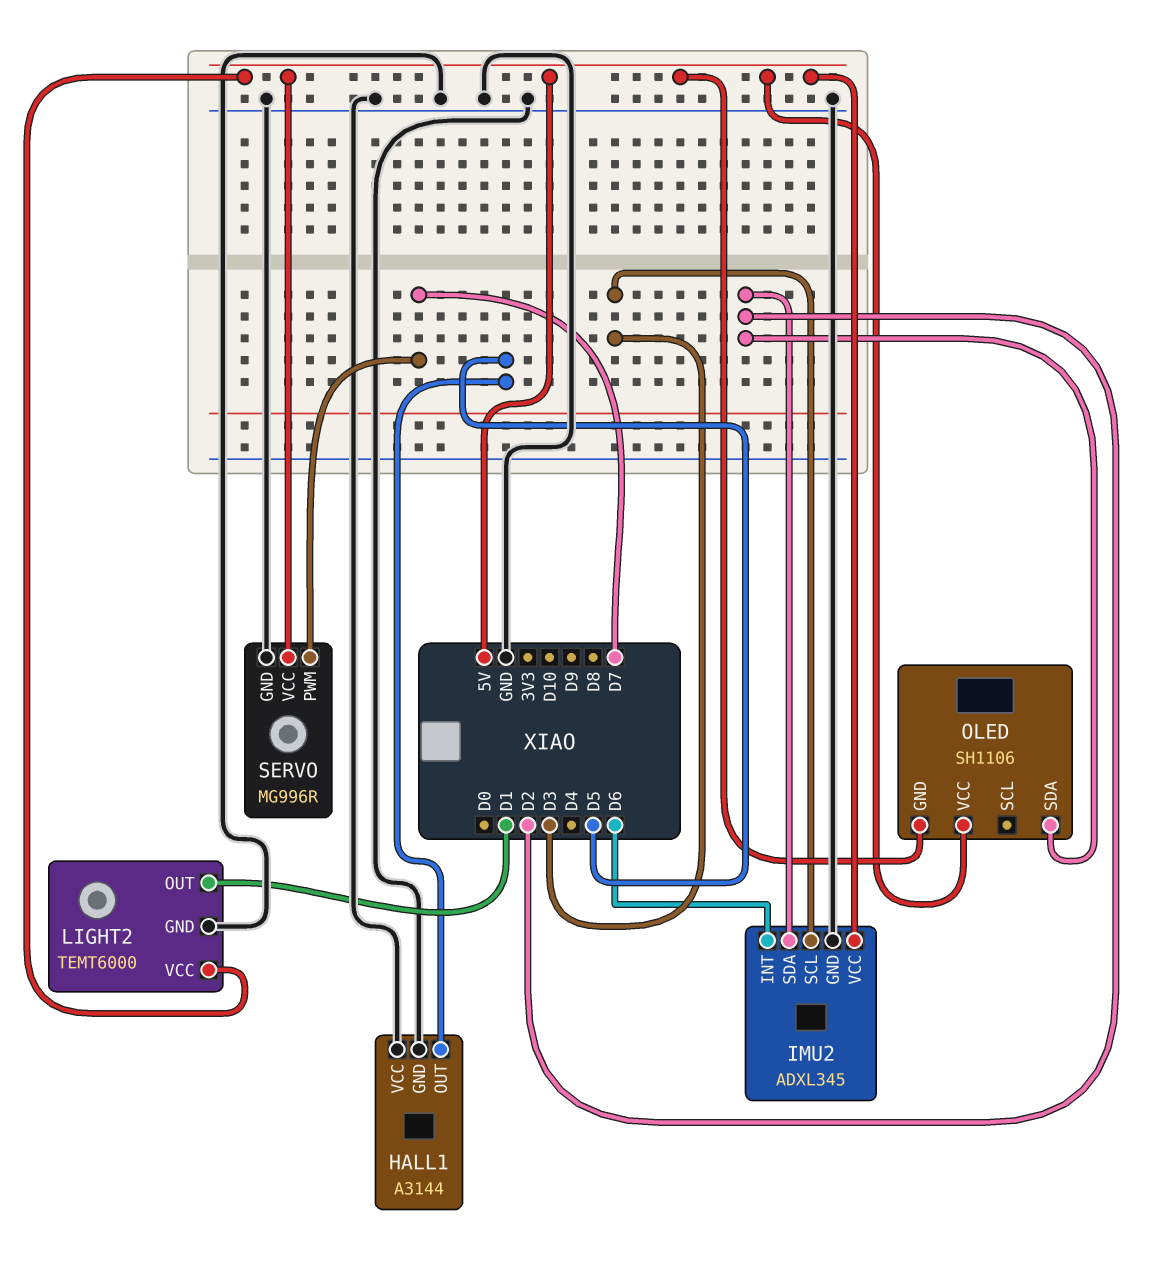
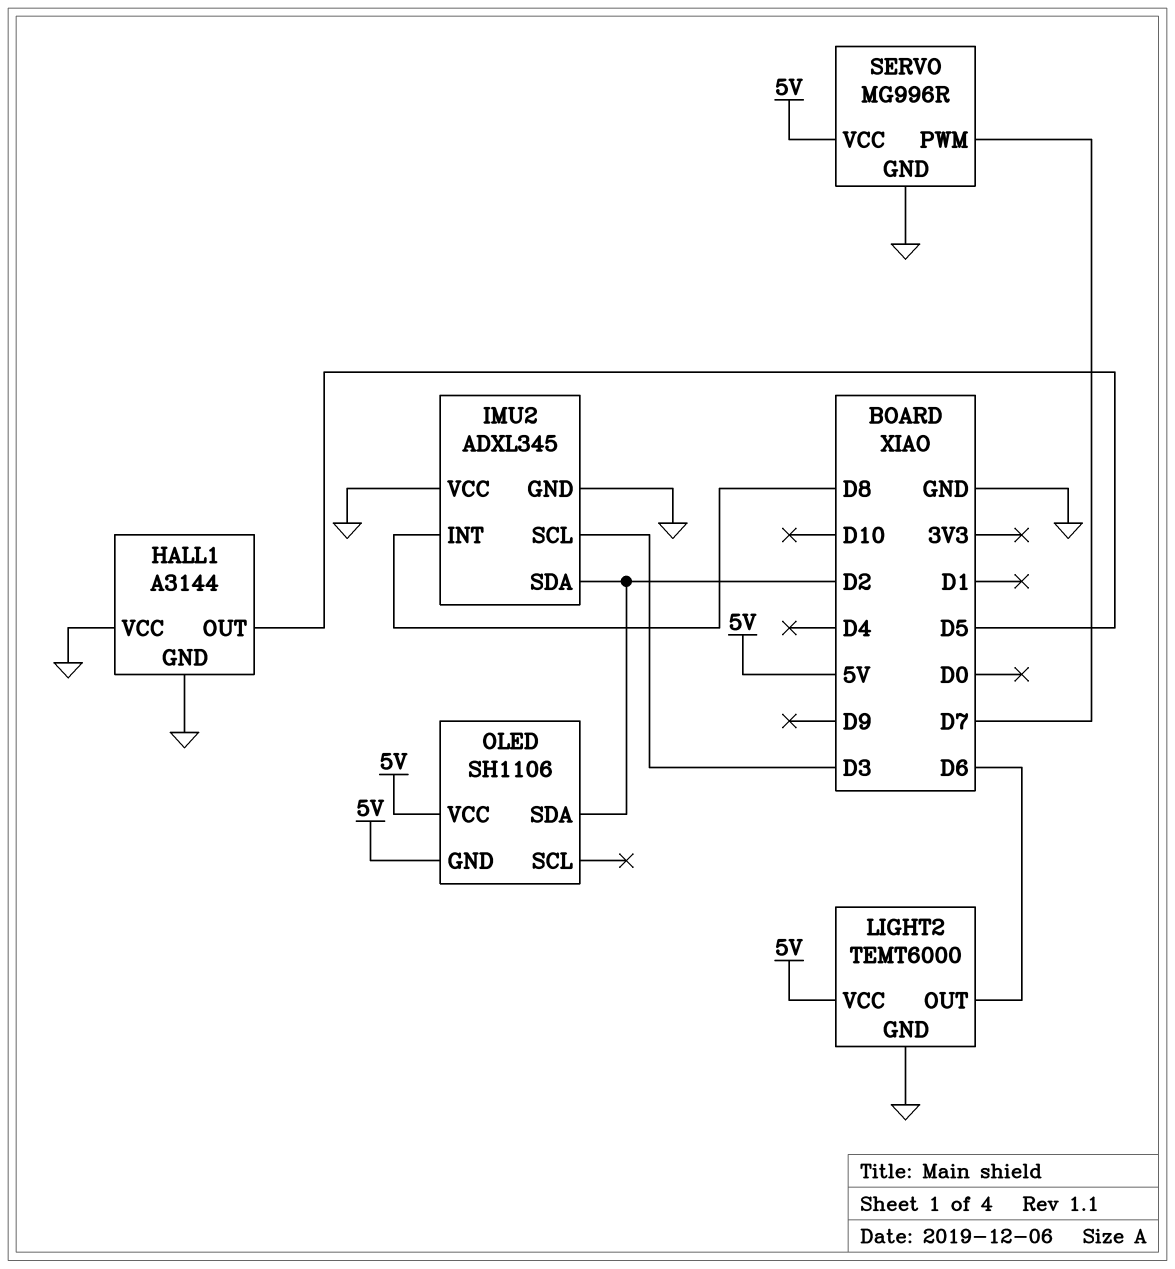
IMU2 pin INT: D6 -> D8
IMU2 pin VCC: 5V -> GND
LIGHT2 pin OUT: D1 -> D6

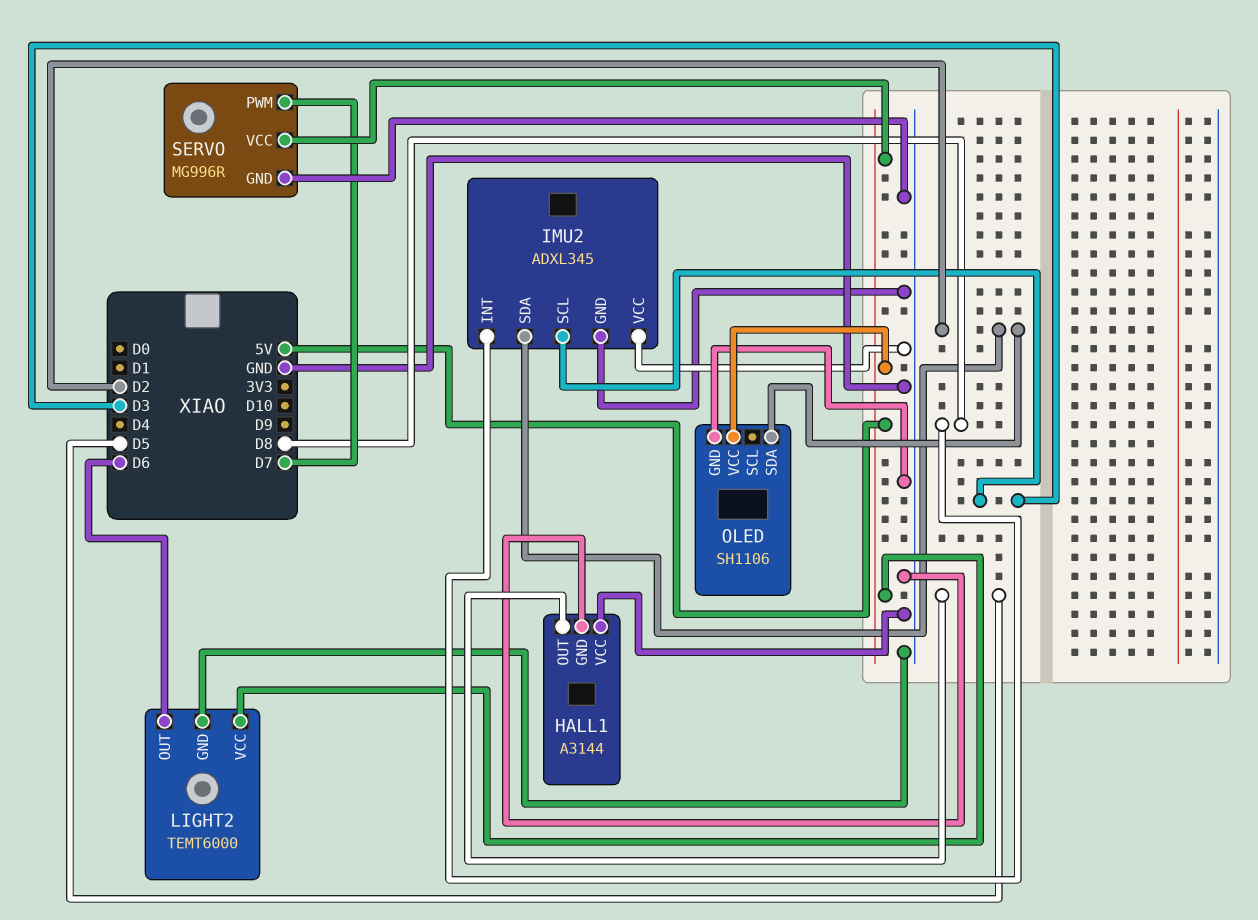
OLED pin GND: 5V -> GND

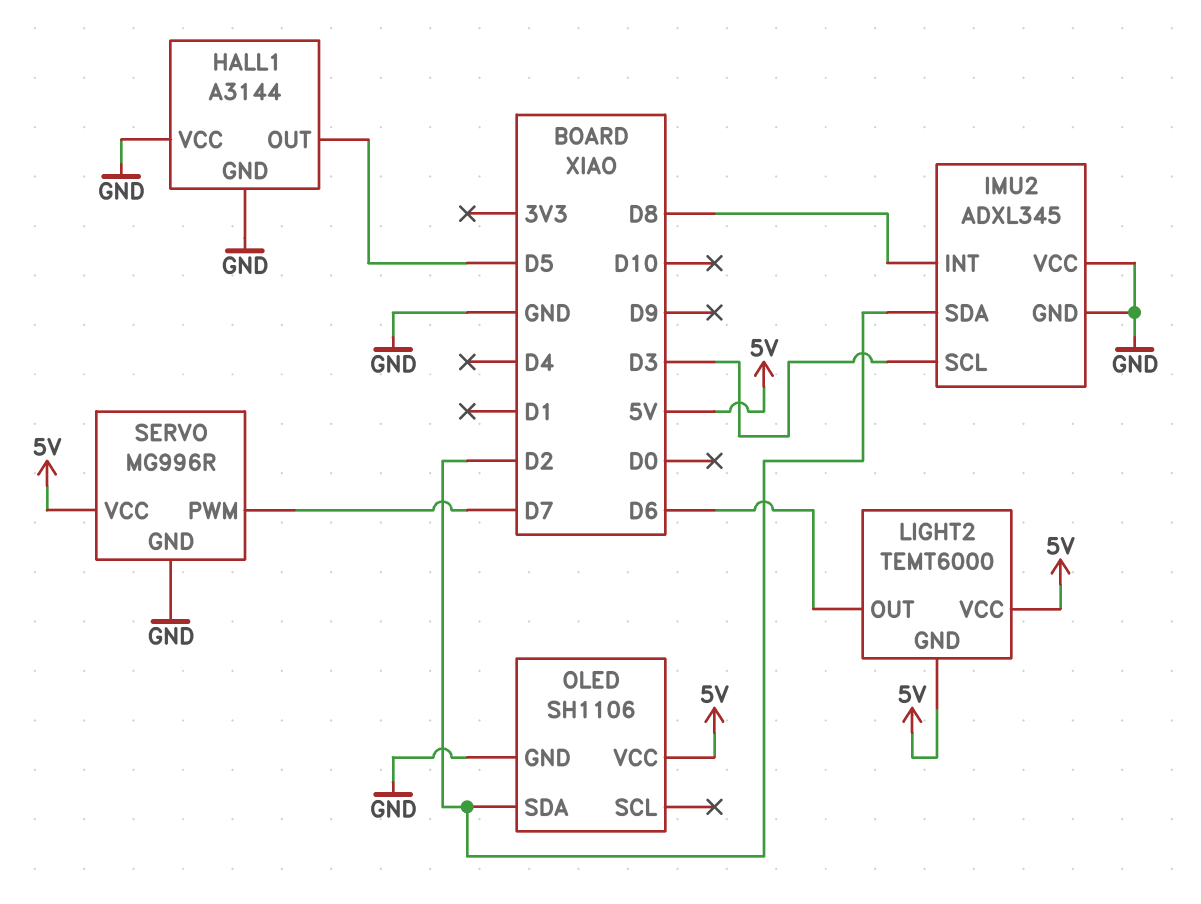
LIGHT2 pin GND: GND -> 5V

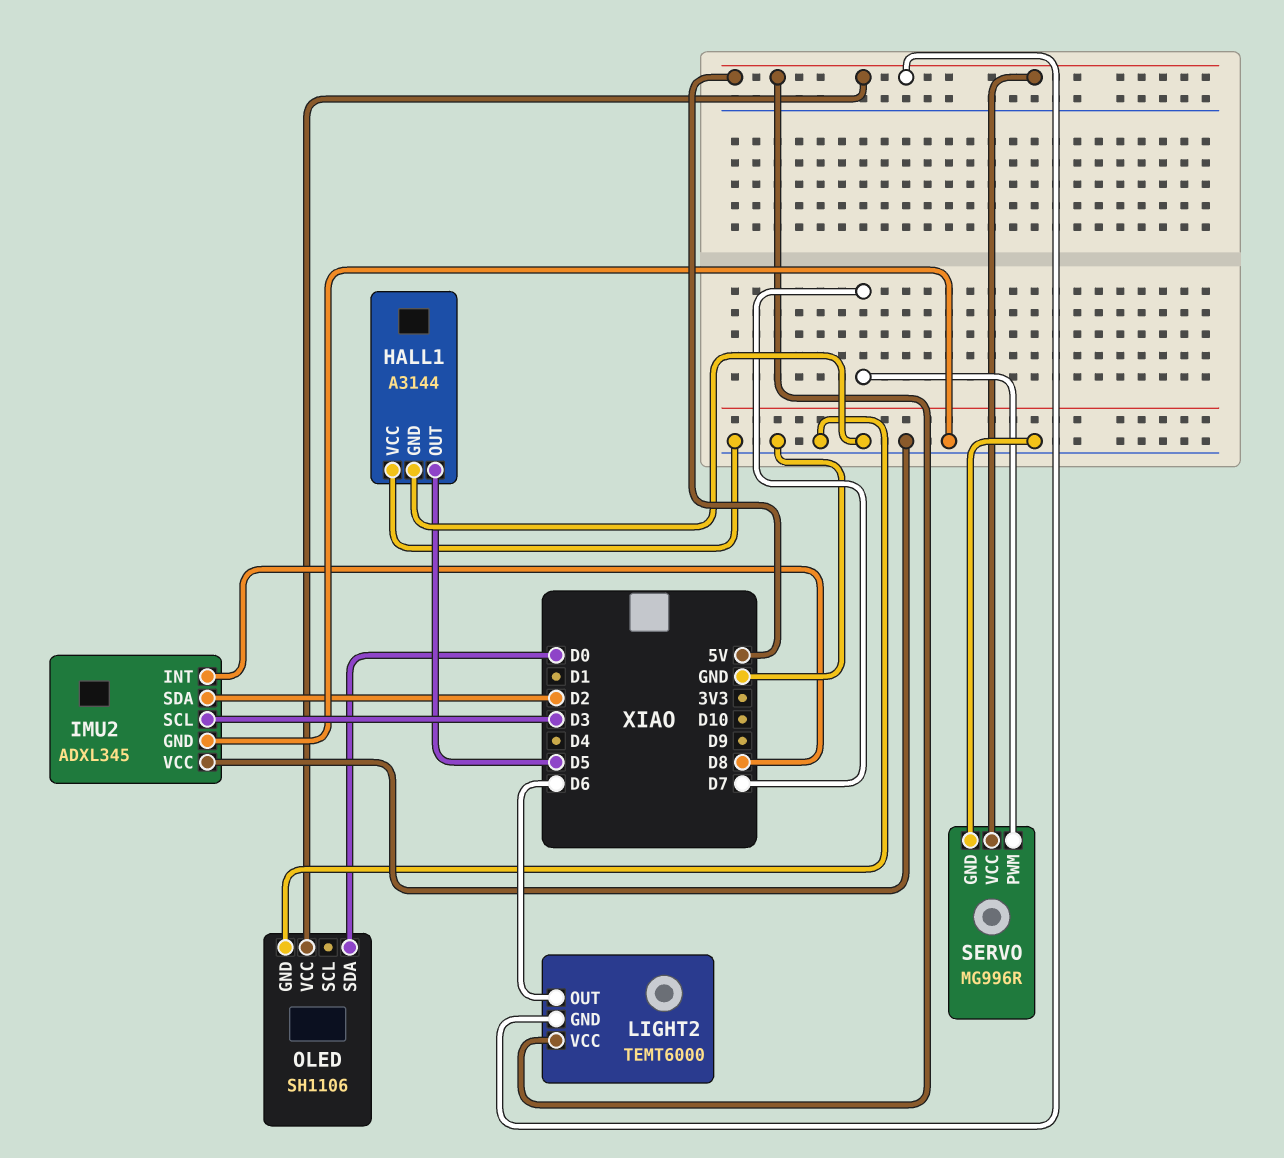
OLED pin SDA: D2 -> D0

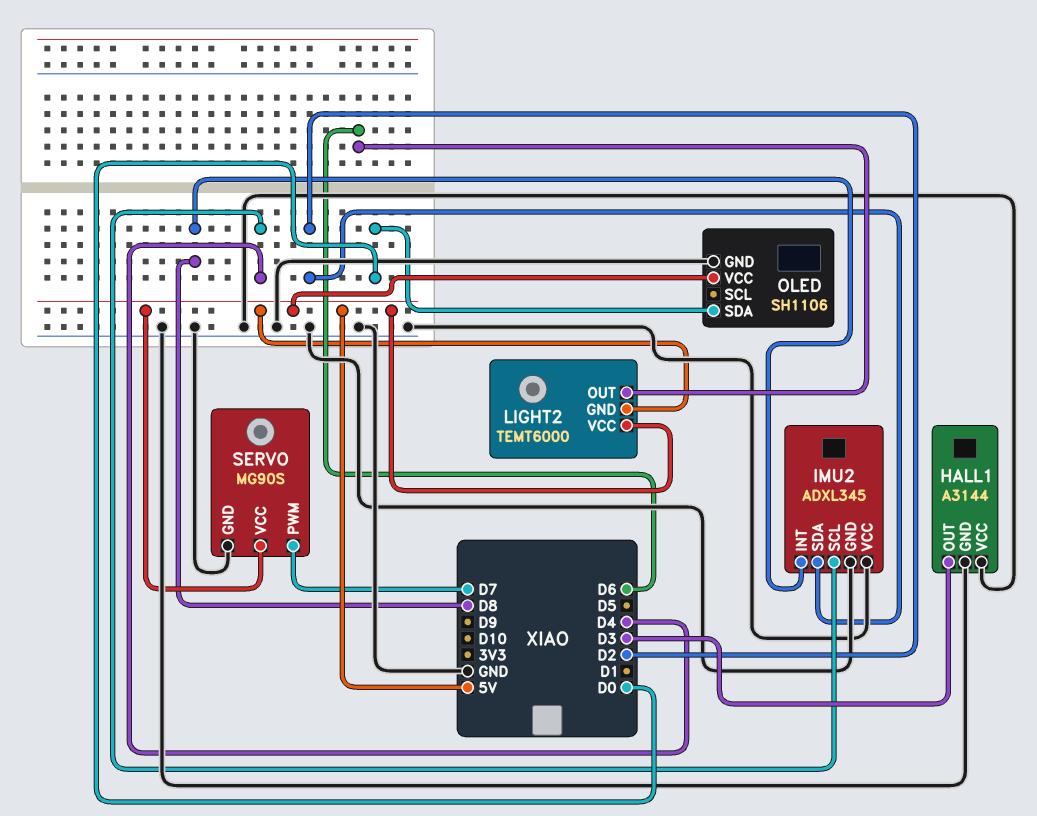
HALL1 pin OUT: D5 -> D3
IMU2 pin SCL: D3 -> D4
SERVO: MG996R -> MG90S

